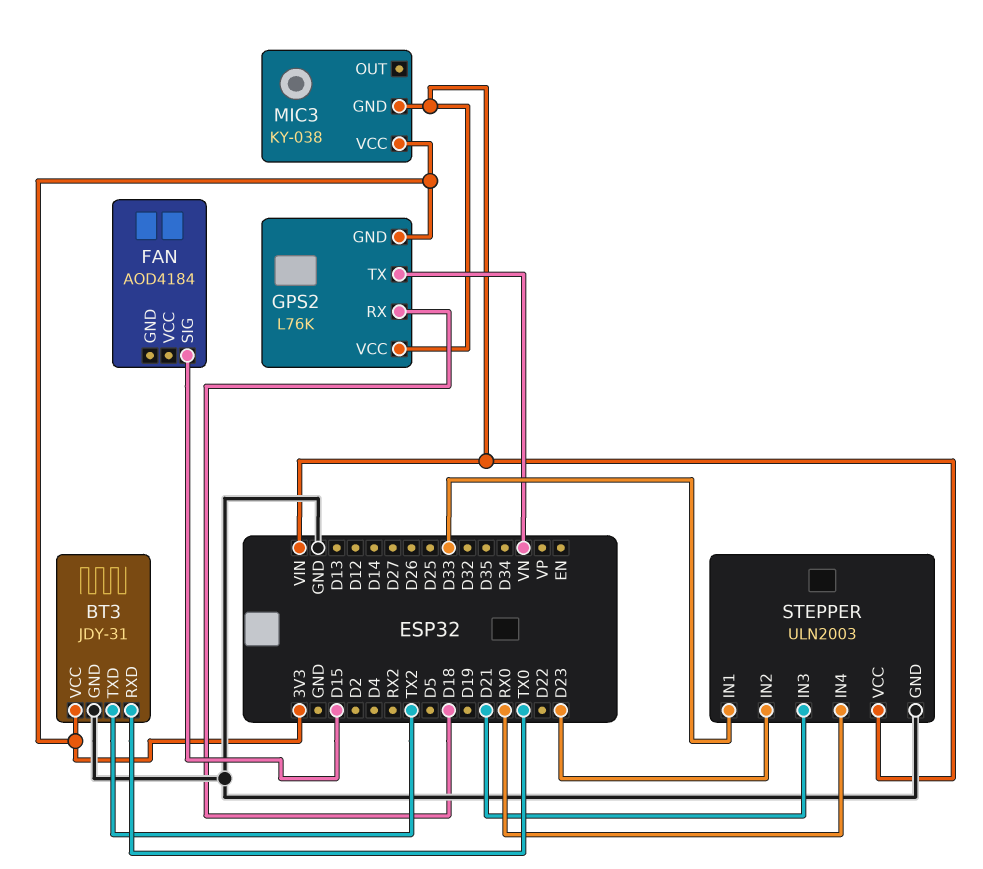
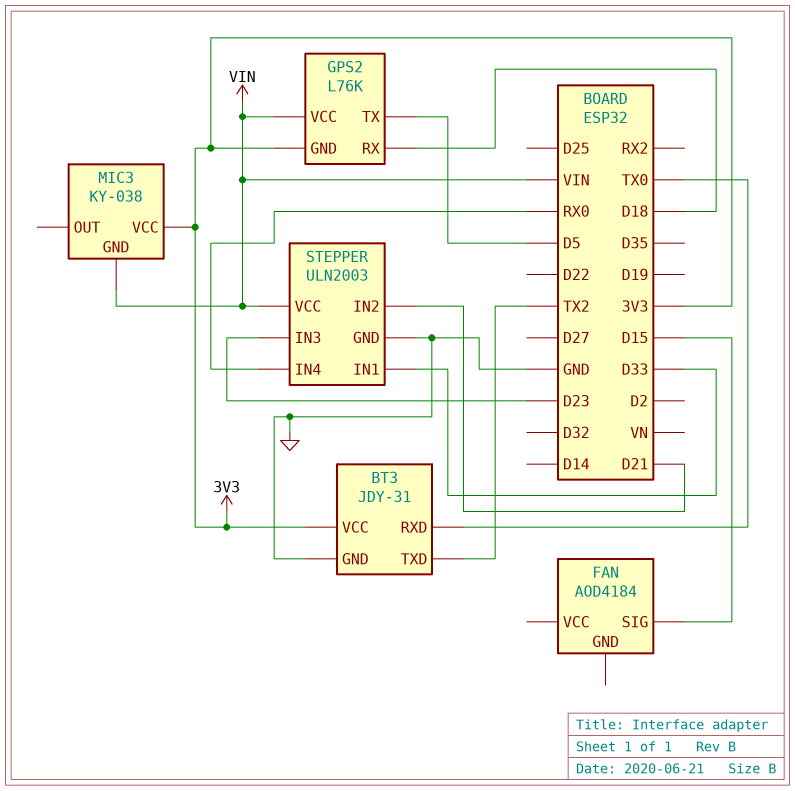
GPS2 pin TX: VN -> D5
STEPPER pin IN2: D23 -> D21
STEPPER pin IN3: D21 -> D23

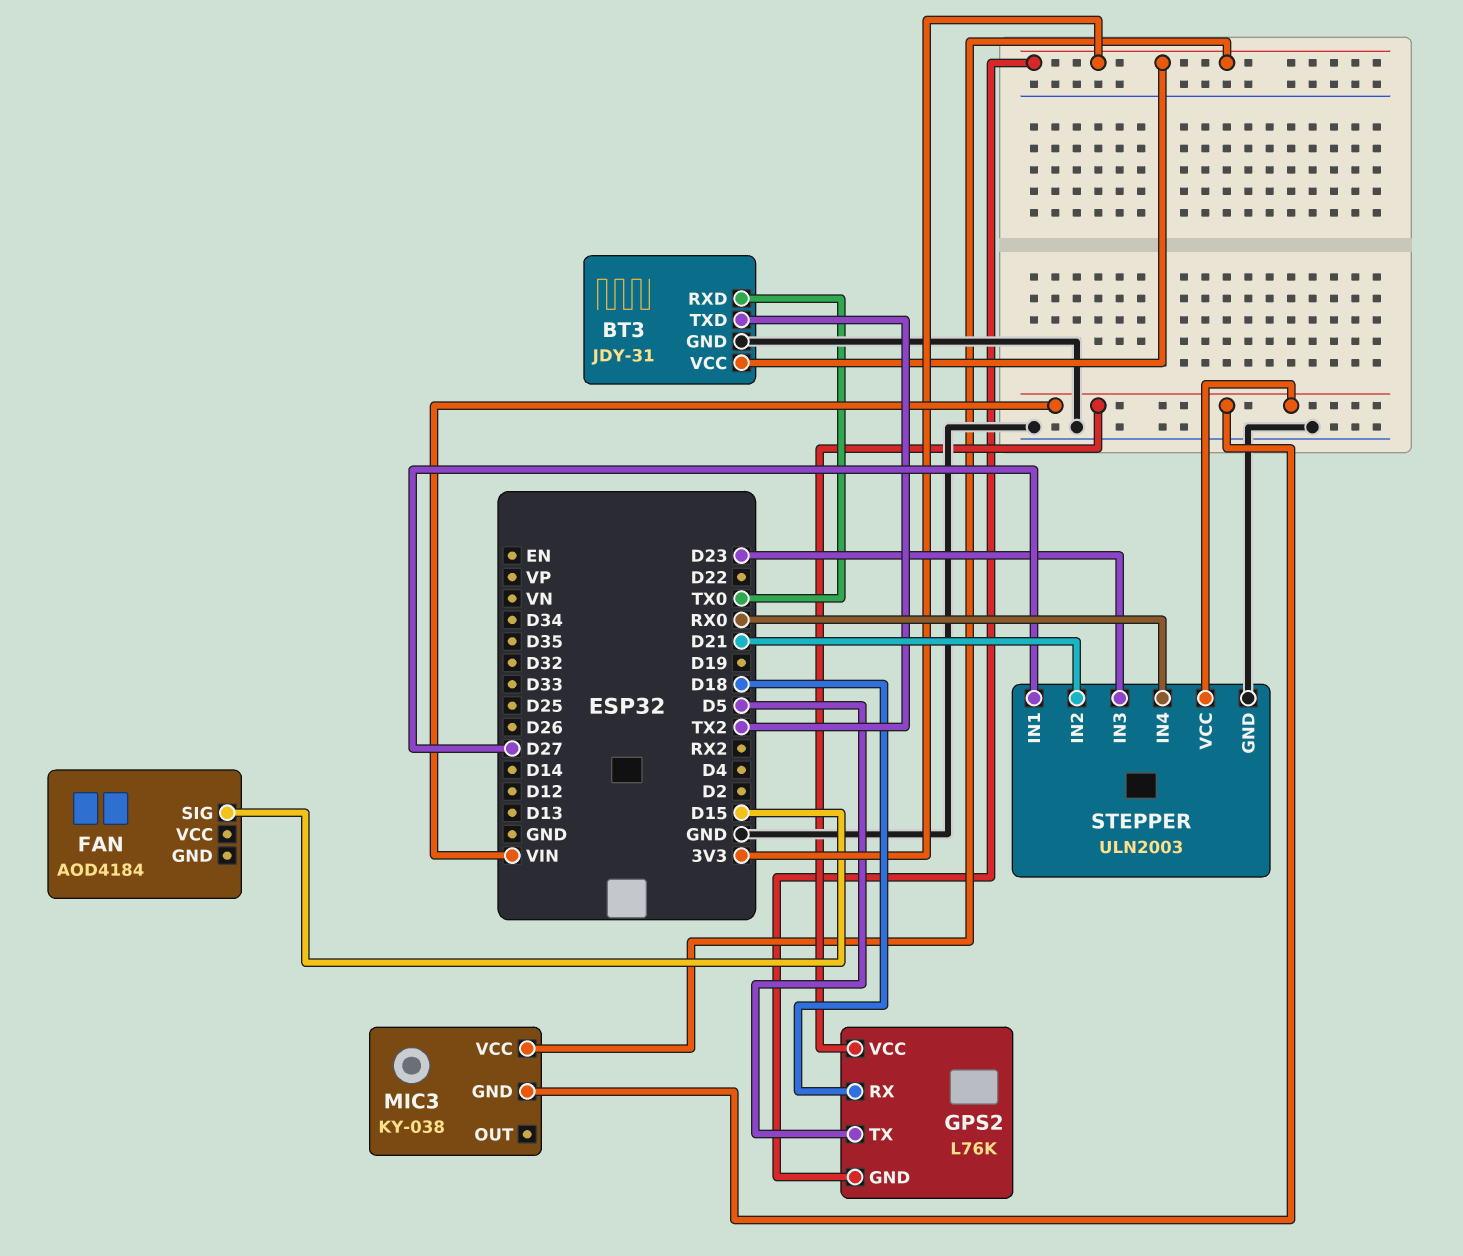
STEPPER pin IN1: D33 -> D27

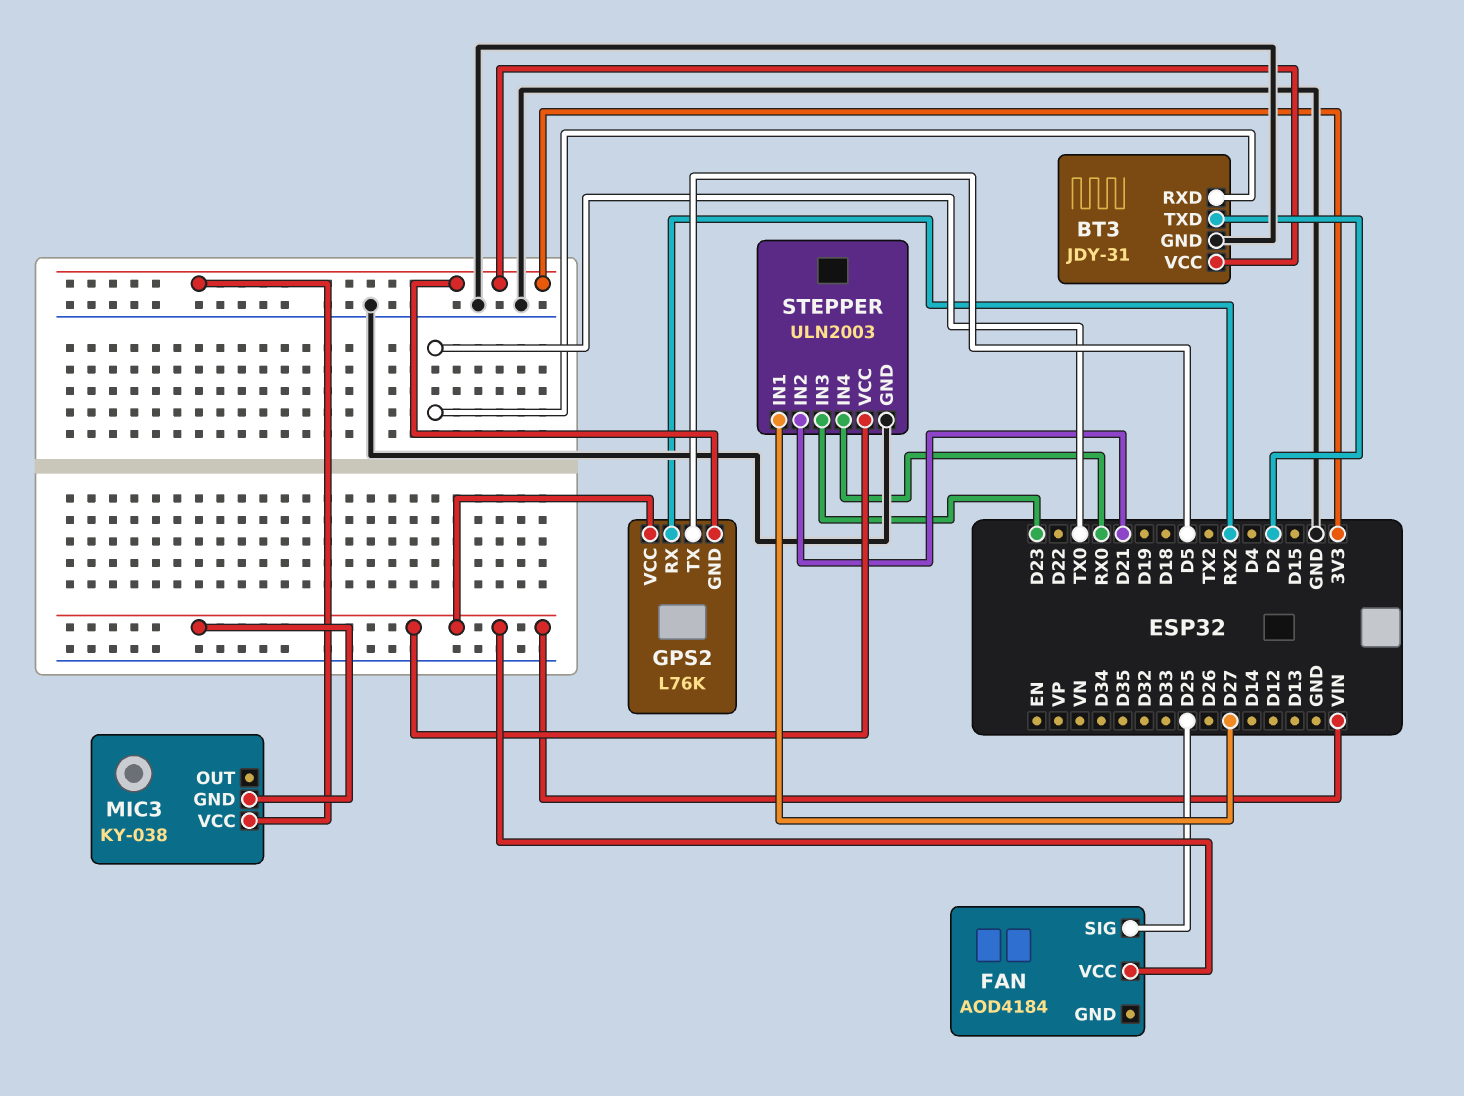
BT3 pin TXD: TX2 -> D2
FAN pin SIG: D15 -> D25
FAN pin VCC: none -> VIN
GPS2 pin RX: D18 -> RX2

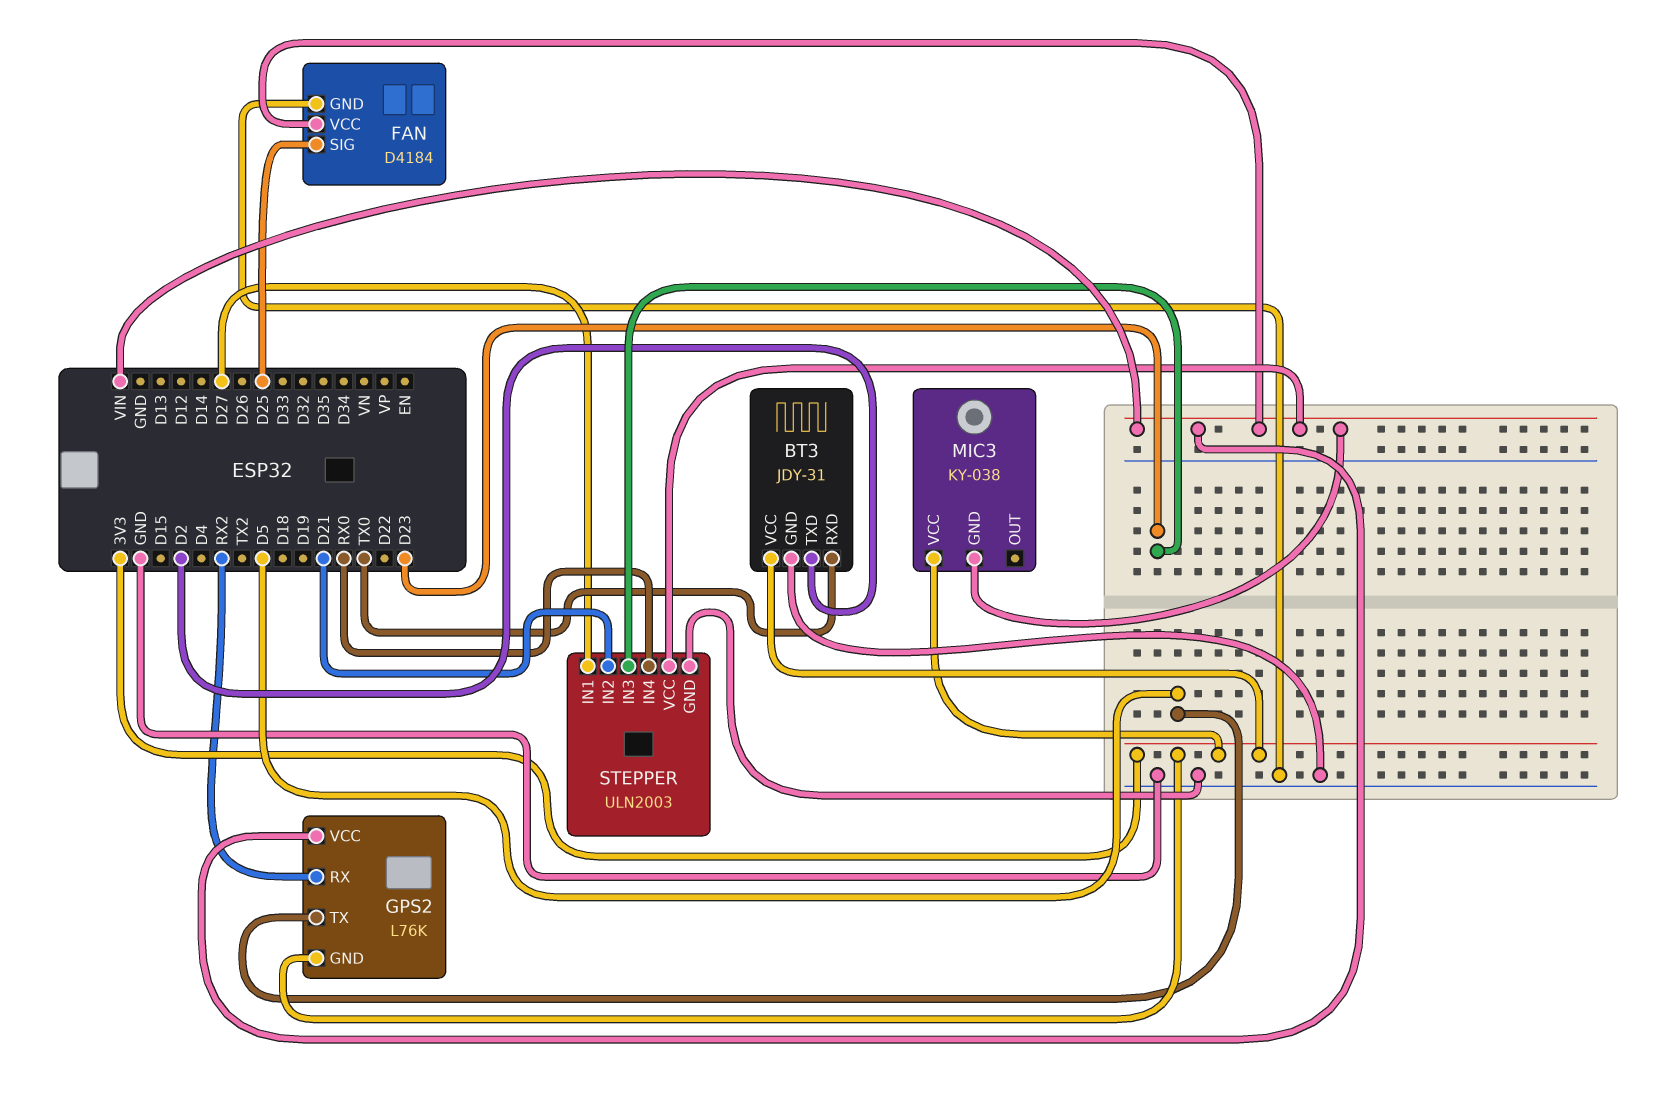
FAN: AOD4184 -> D4184
FAN pin GND: none -> GND

